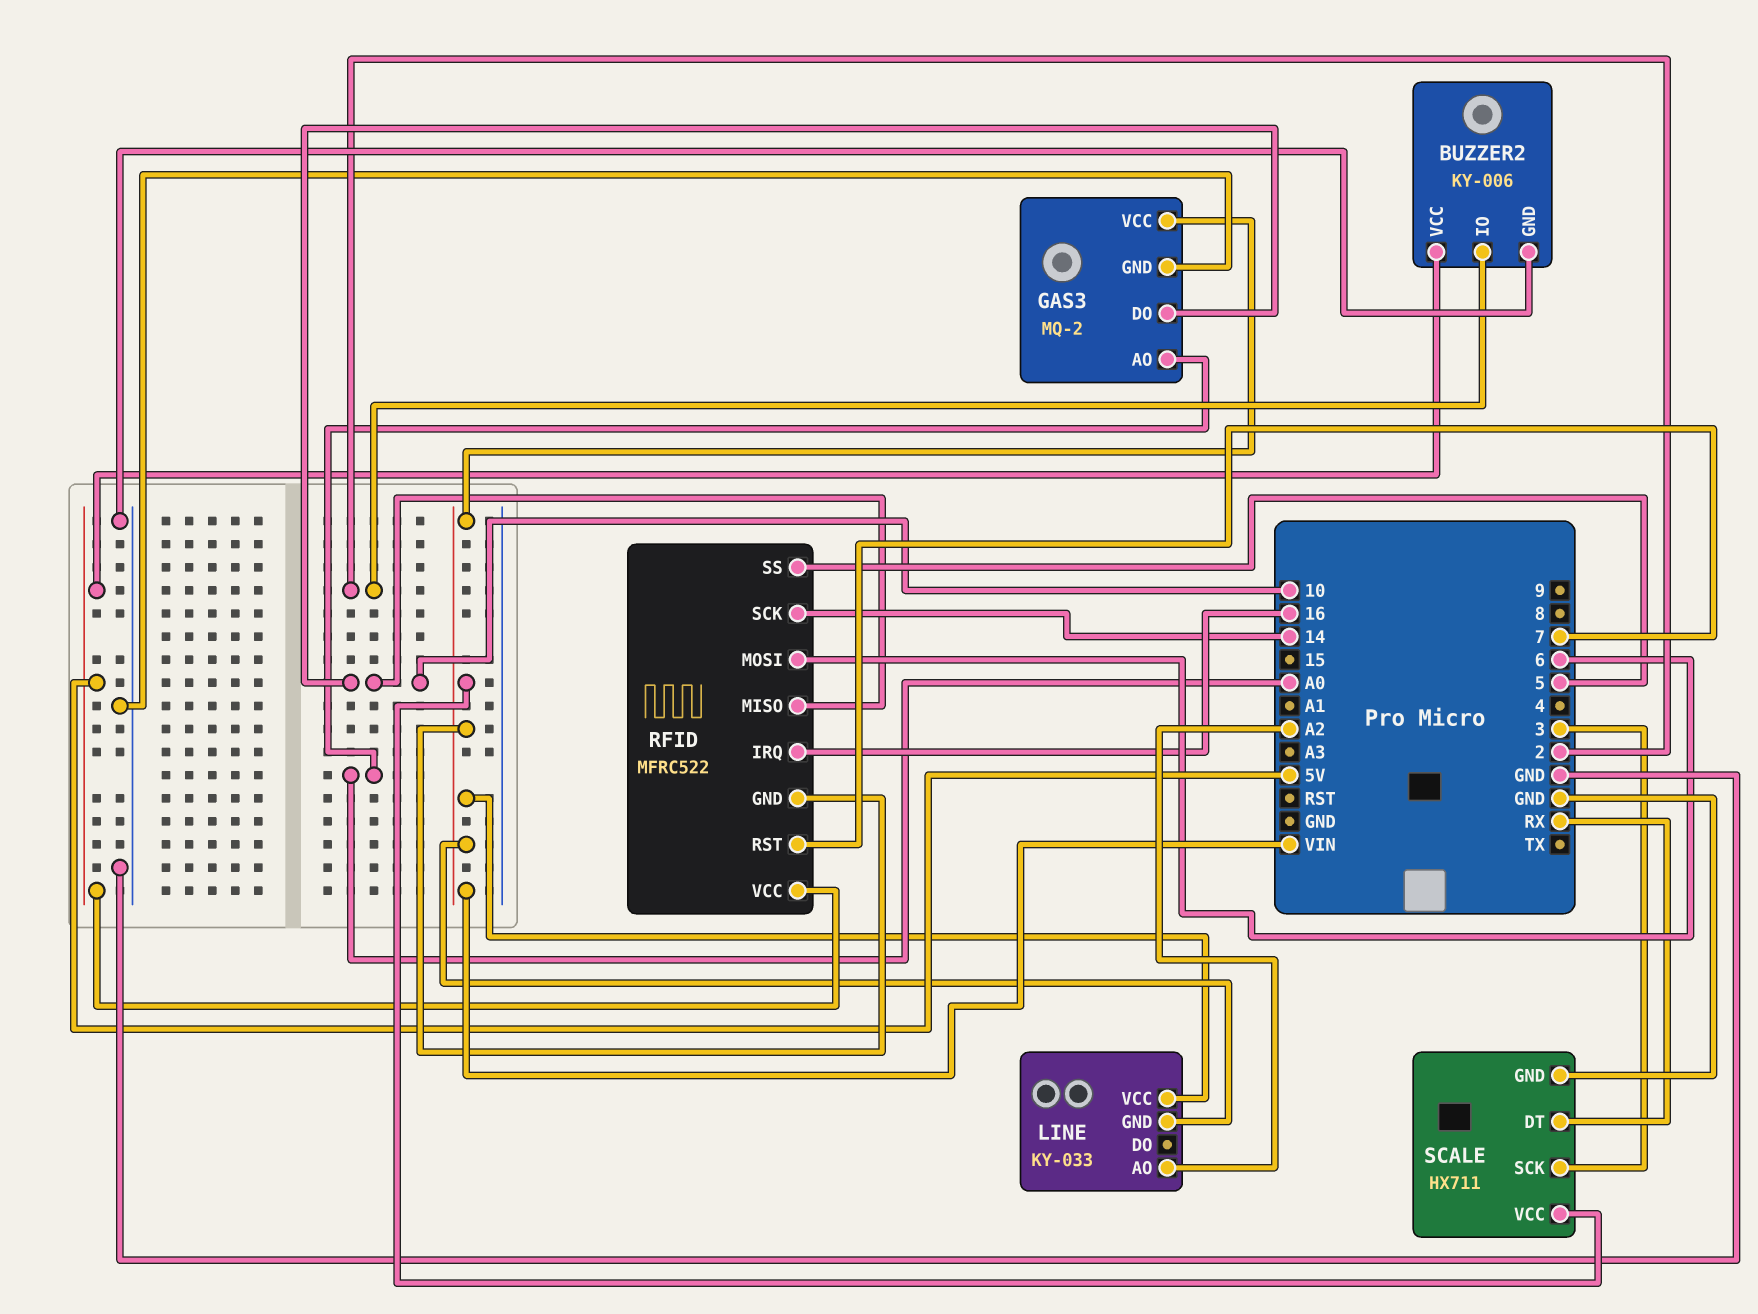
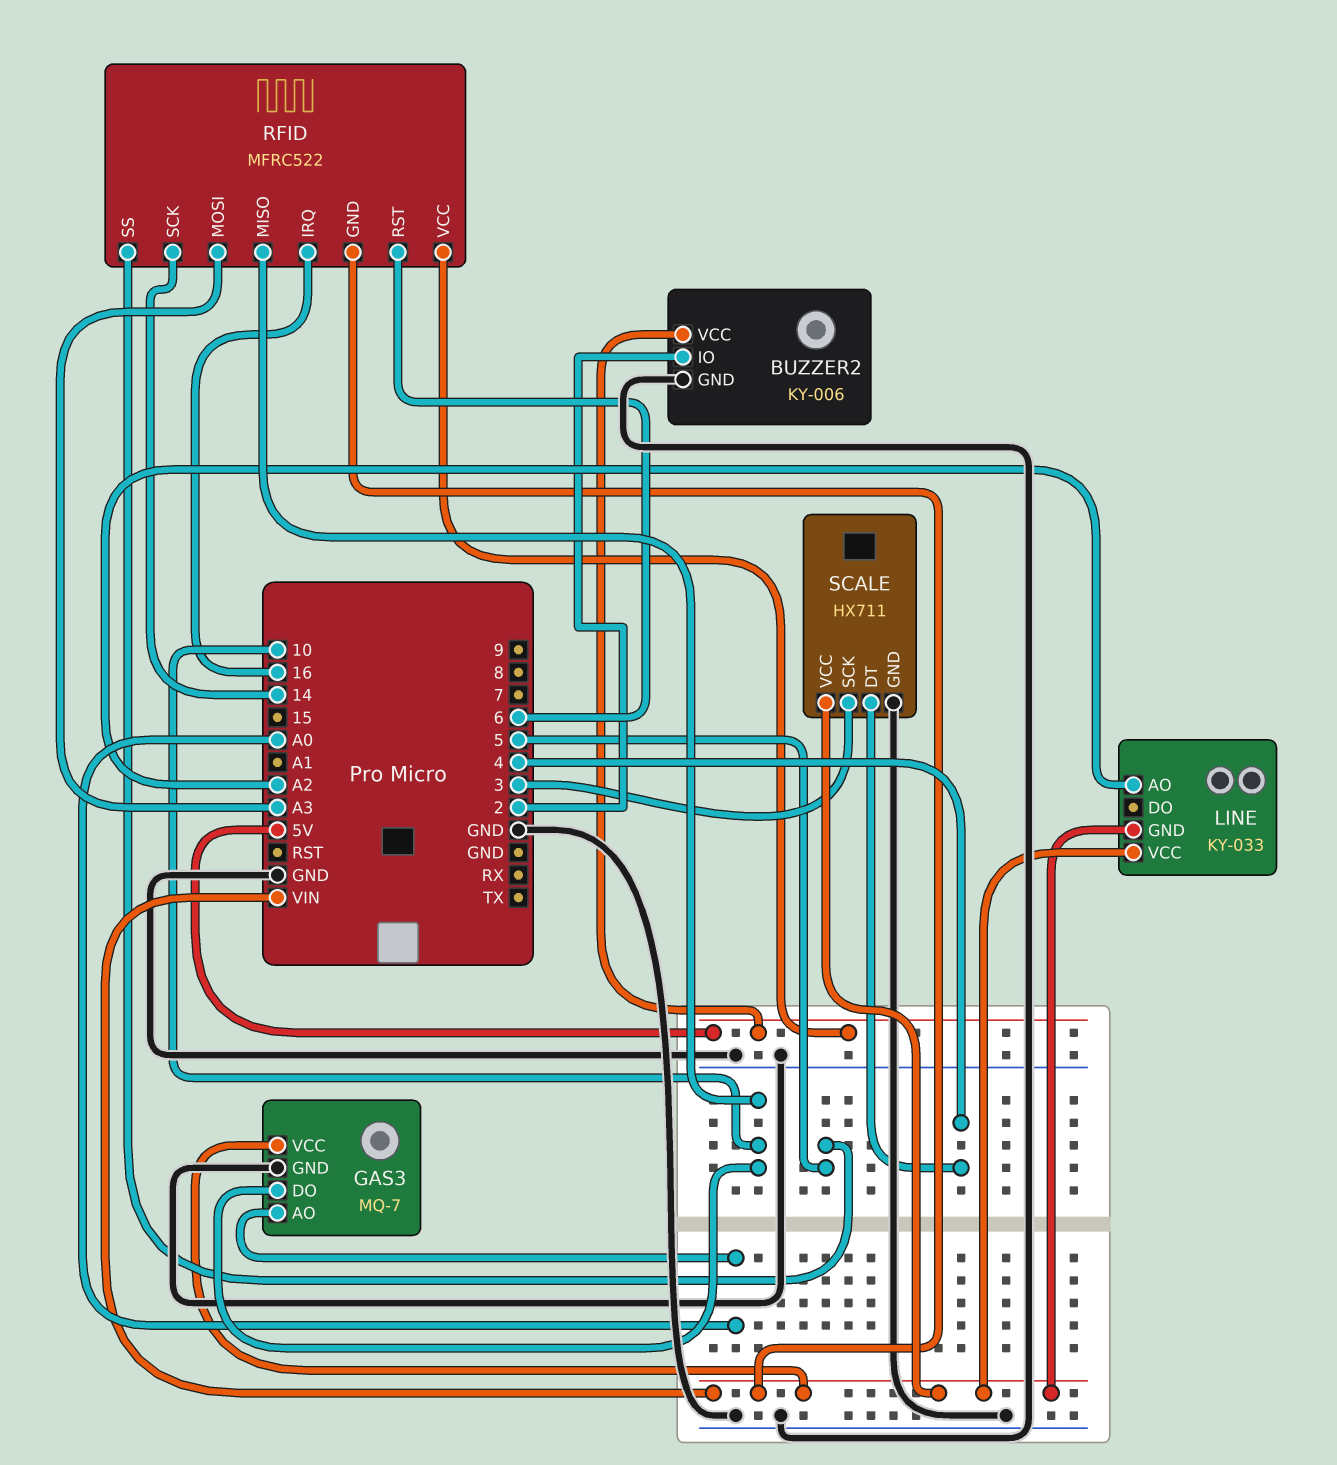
GAS3: MQ-2 -> MQ-7
RFID pin MOSI: 6 -> A3
RFID pin RST: 7 -> 6
SCALE pin DT: RX -> 4

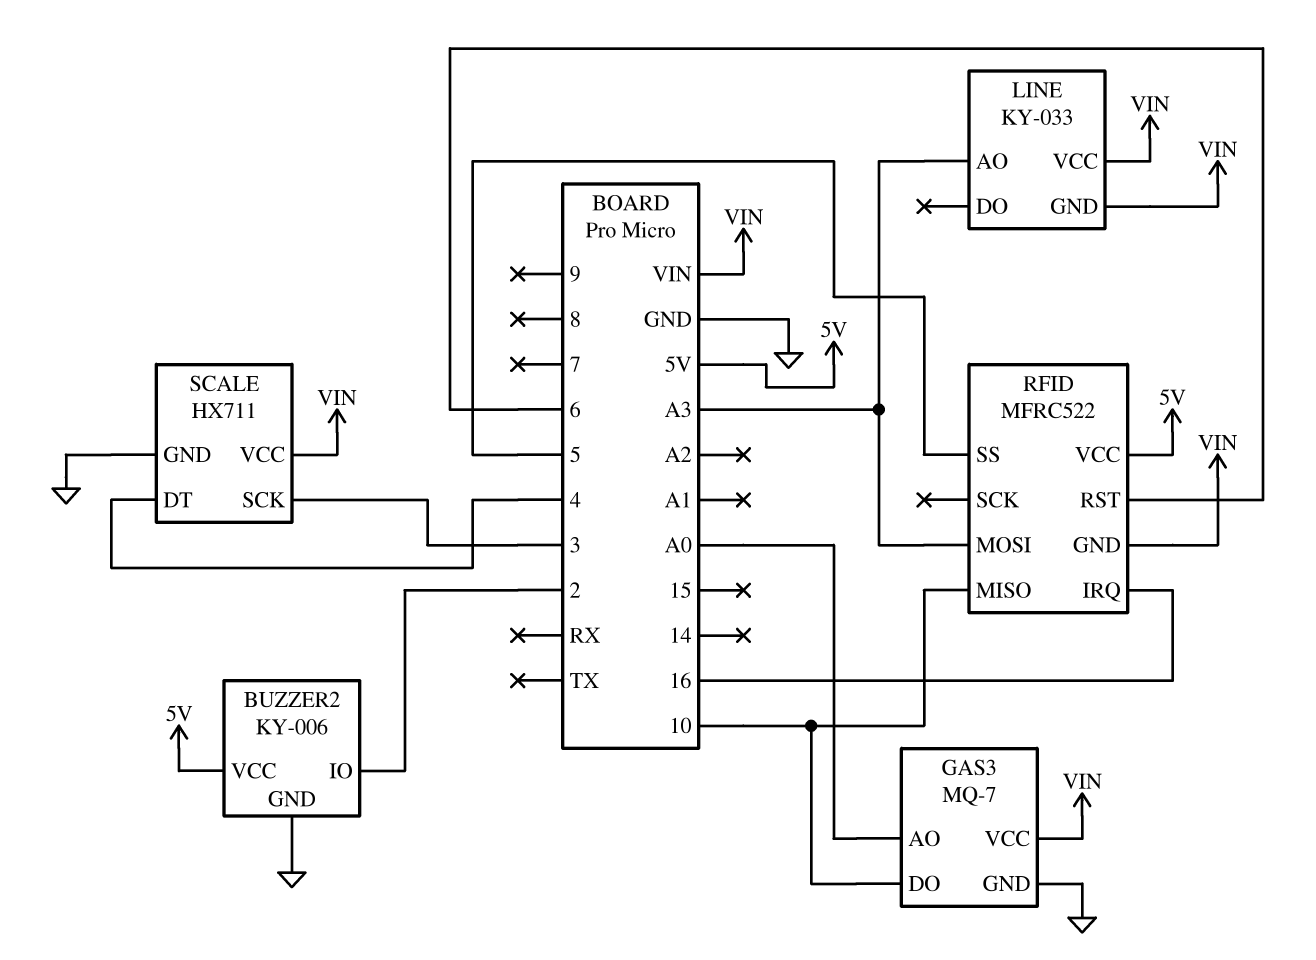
LINE pin AO: A2 -> A3
RFID pin SCK: 14 -> none

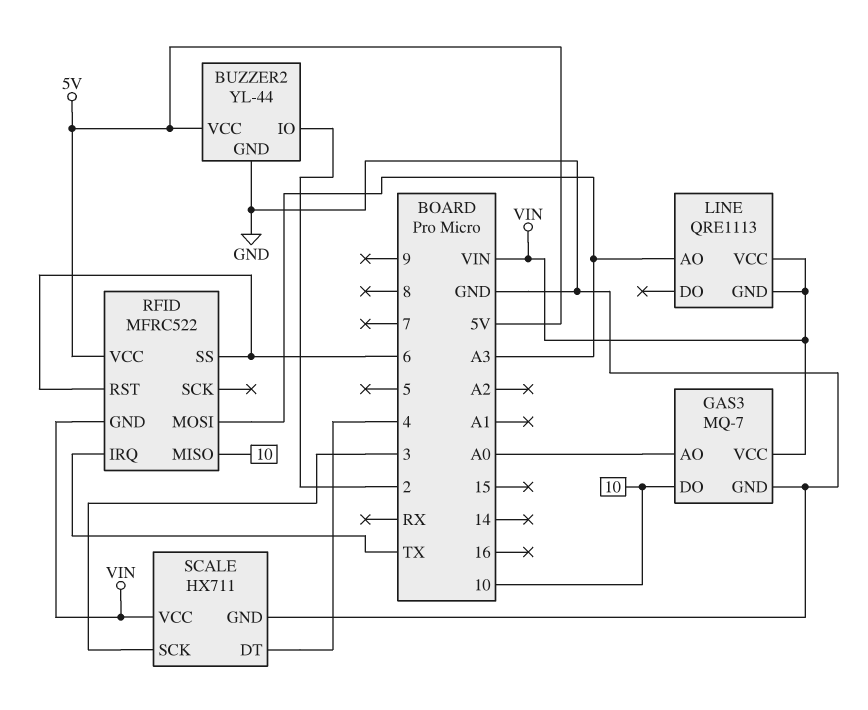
BUZZER2: KY-006 -> YL-44
LINE: KY-033 -> QRE1113
RFID pin IRQ: 16 -> TX
RFID pin SS: 5 -> 6

